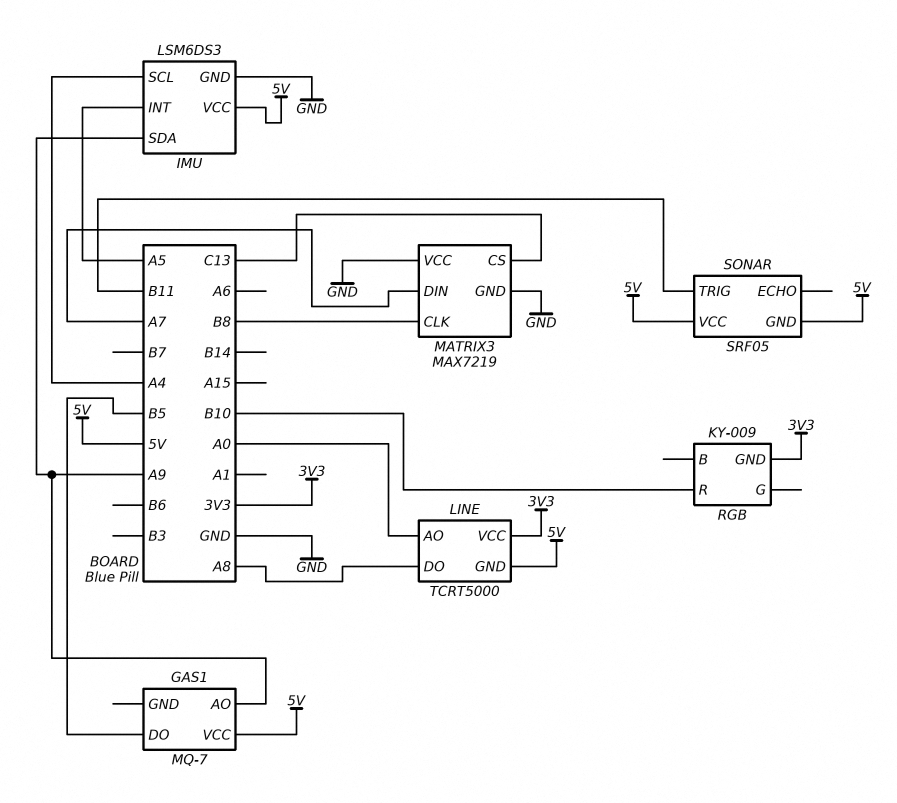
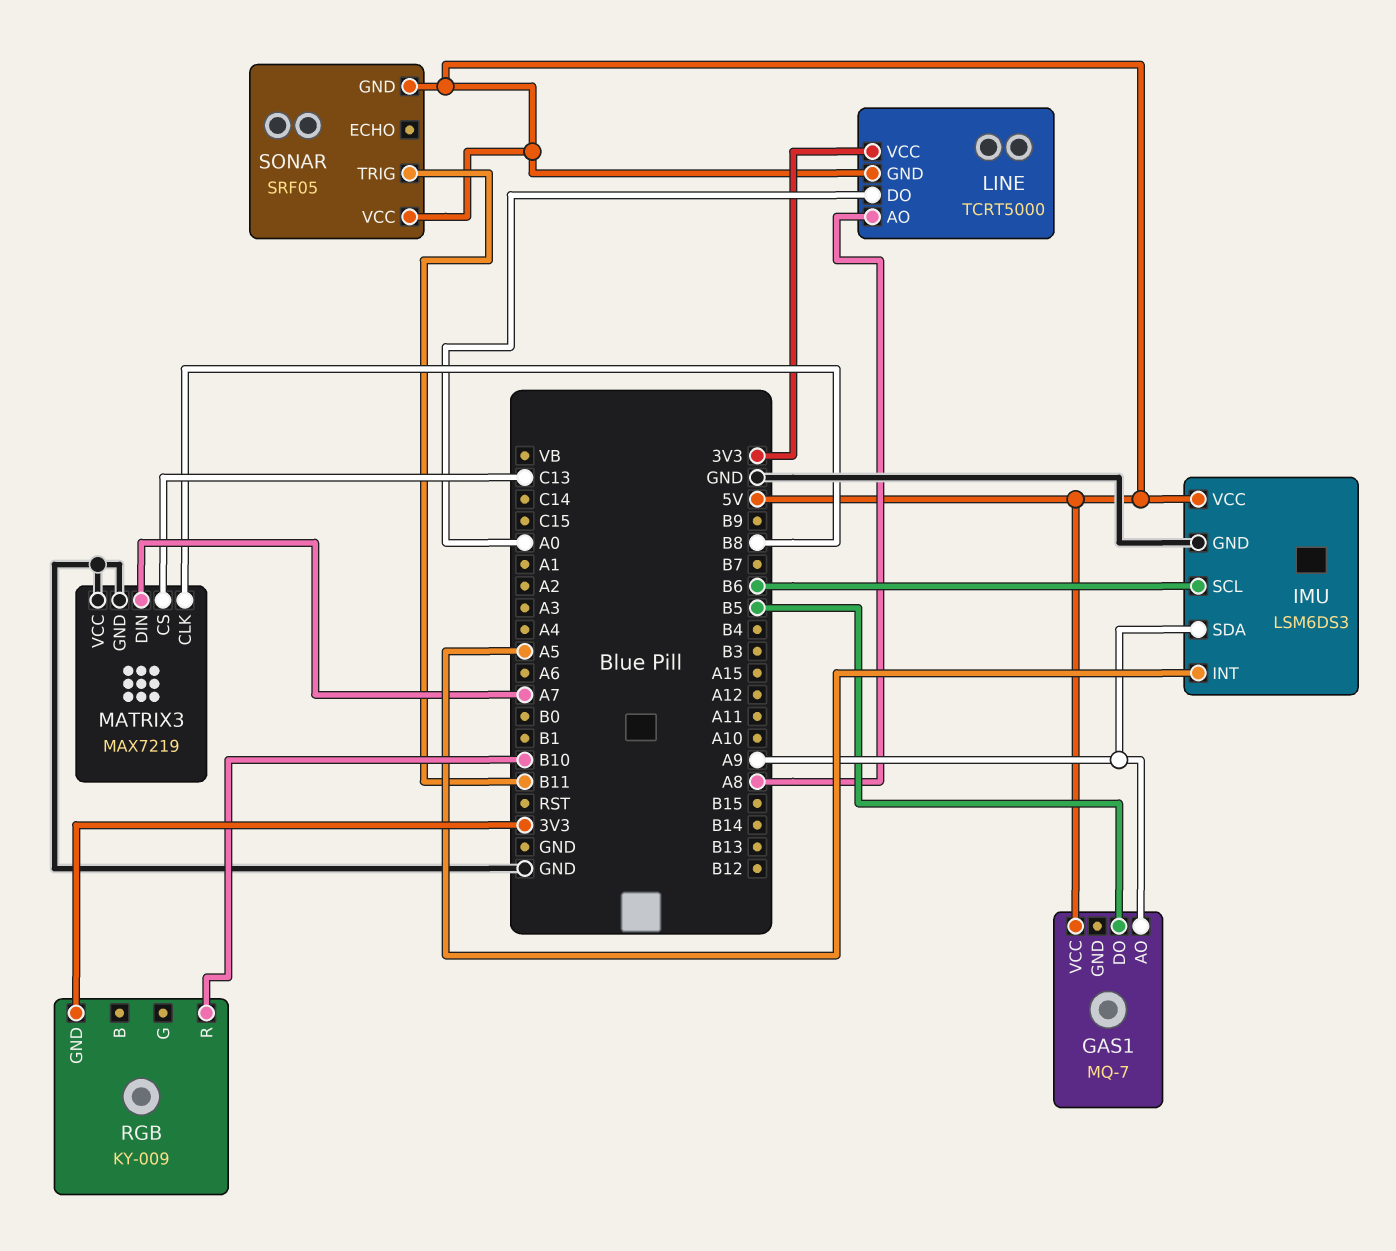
IMU pin SCL: A4 -> B6
LINE pin AO: A0 -> A8
LINE pin DO: A8 -> A0

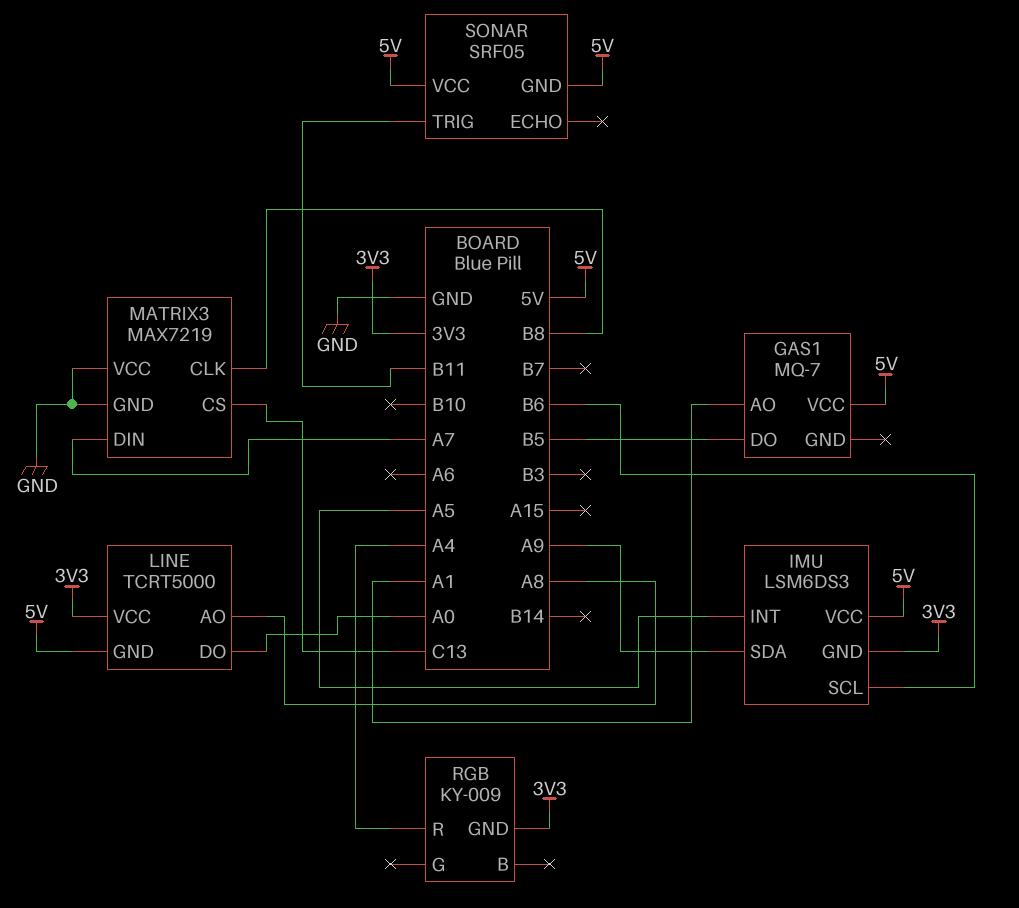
GAS1 pin AO: A9 -> A1
IMU pin GND: GND -> 3V3
RGB pin R: B10 -> A4

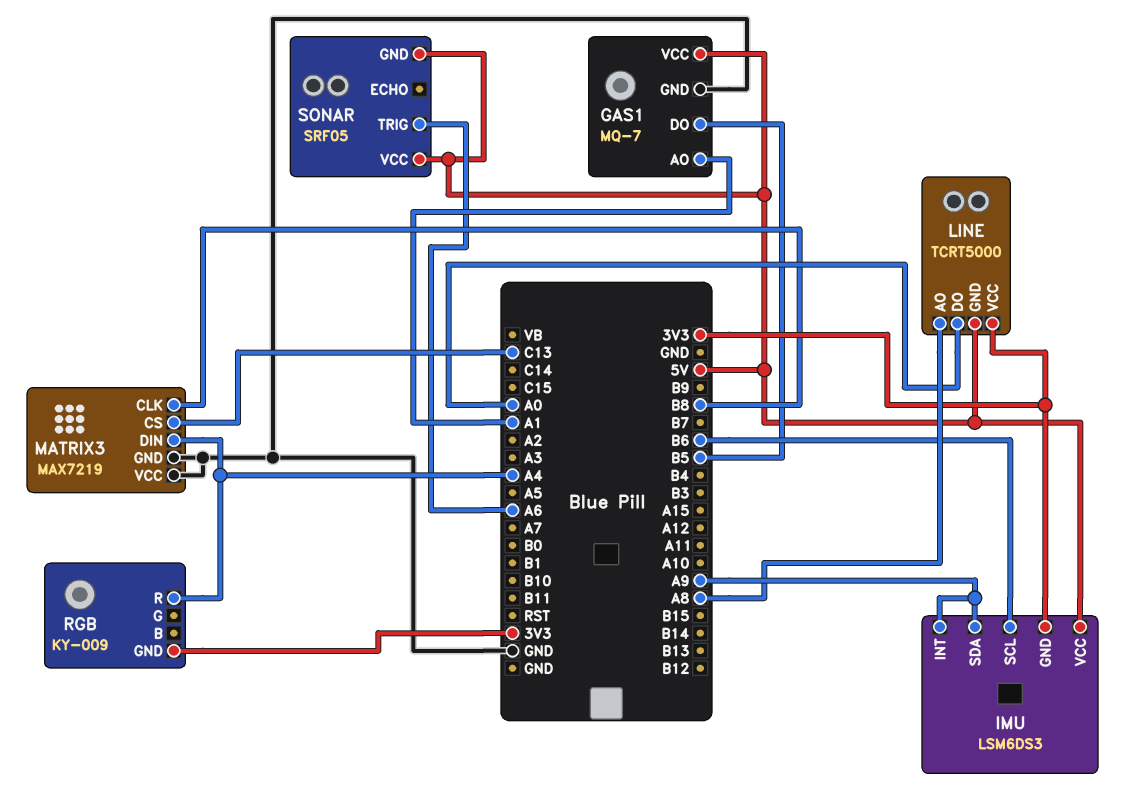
GAS1 pin GND: none -> GND
IMU pin INT: A5 -> A9
MATRIX3 pin DIN: A7 -> A4
SONAR pin TRIG: B11 -> A6

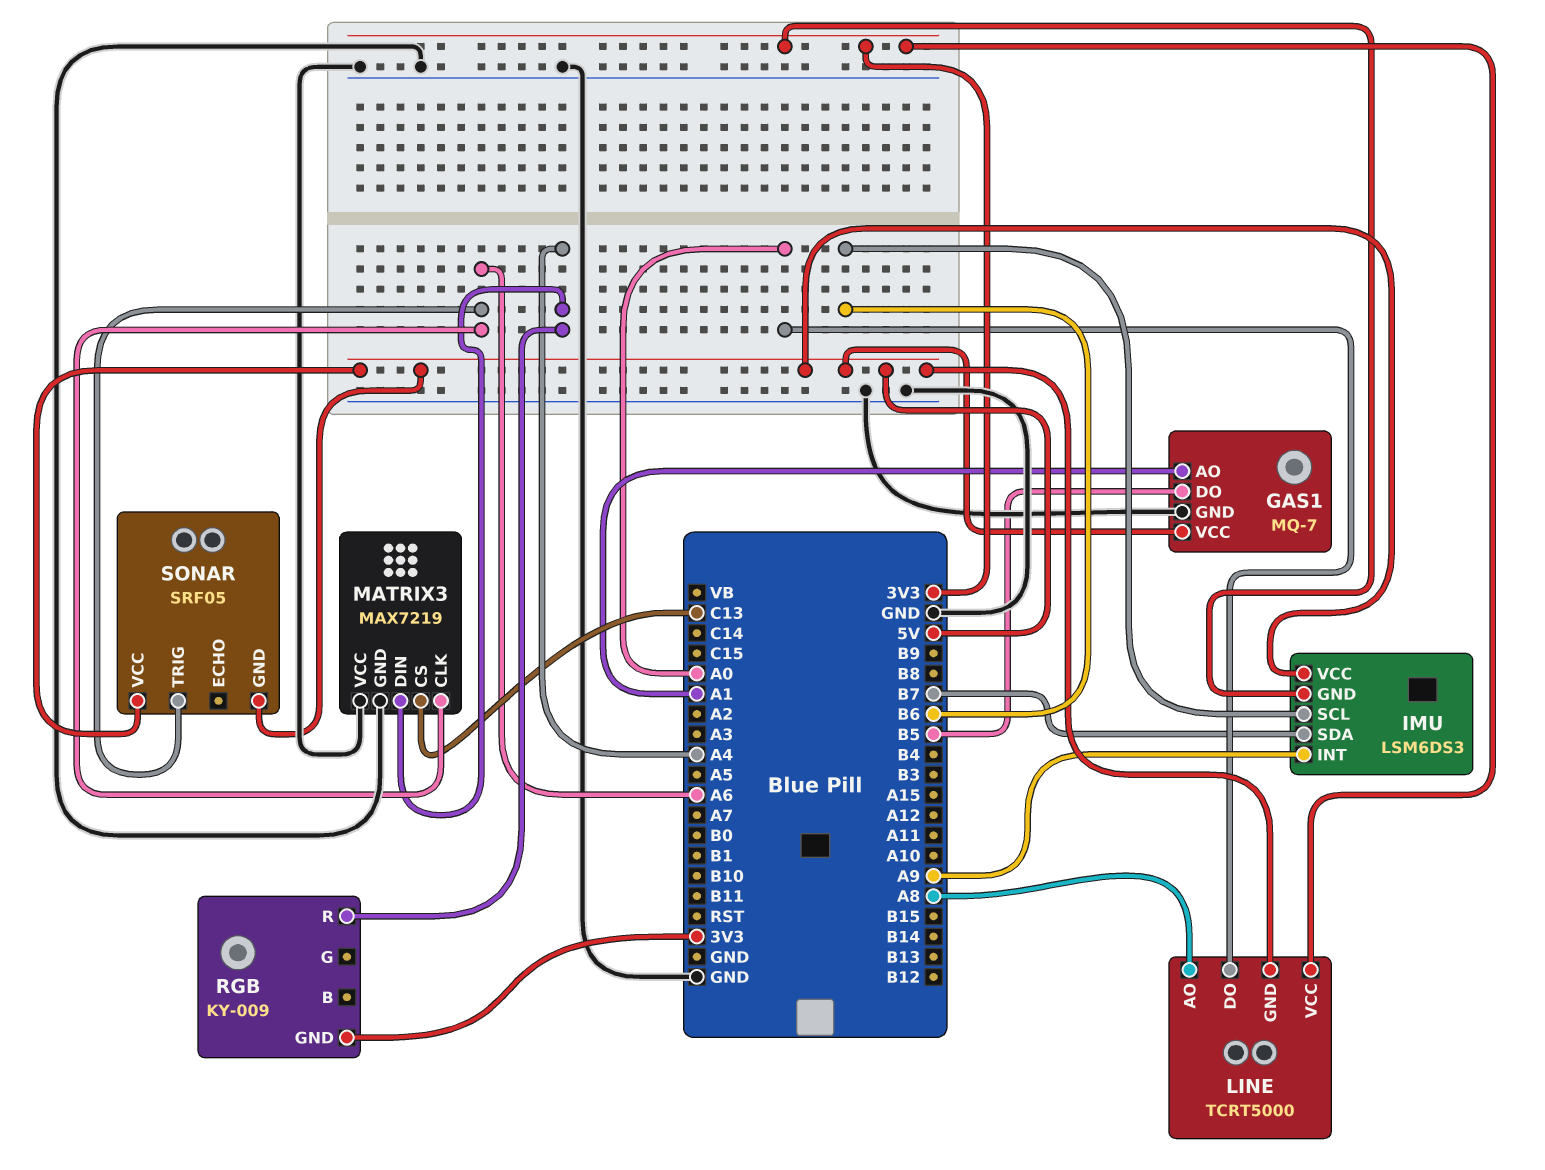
IMU pin SDA: A9 -> B7
MATRIX3 pin CLK: B8 -> A6

